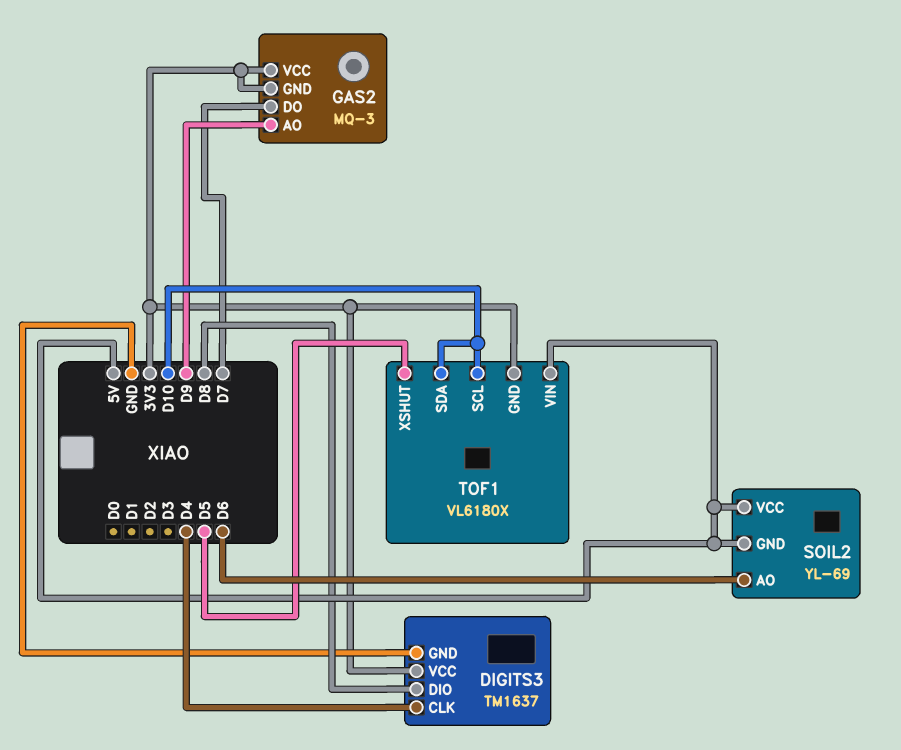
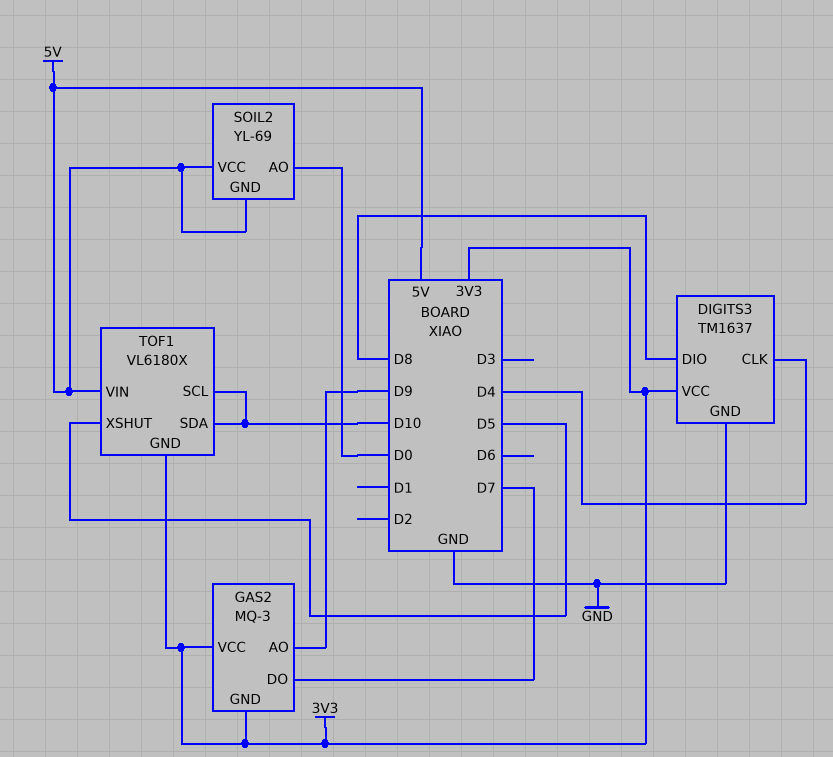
SOIL2 pin AO: D6 -> D0

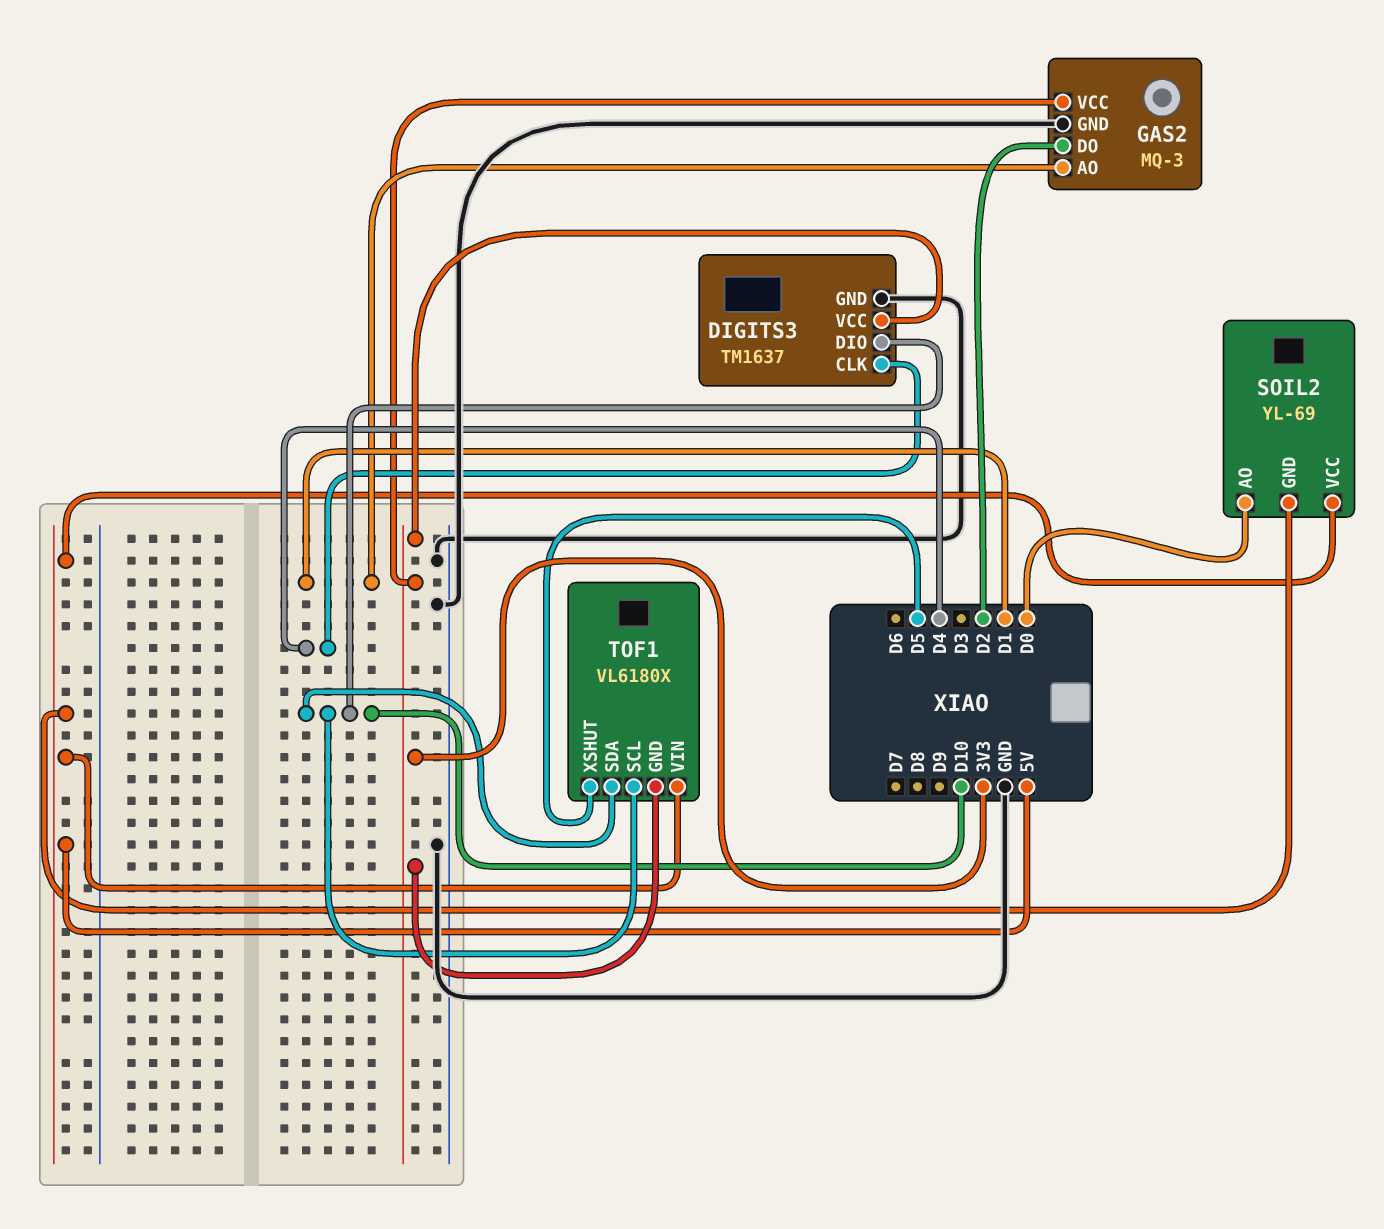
DIGITS3 pin DIO: D8 -> D10
GAS2 pin AO: D9 -> D1
GAS2 pin DO: D7 -> D2
GAS2 pin GND: 3V3 -> GND

